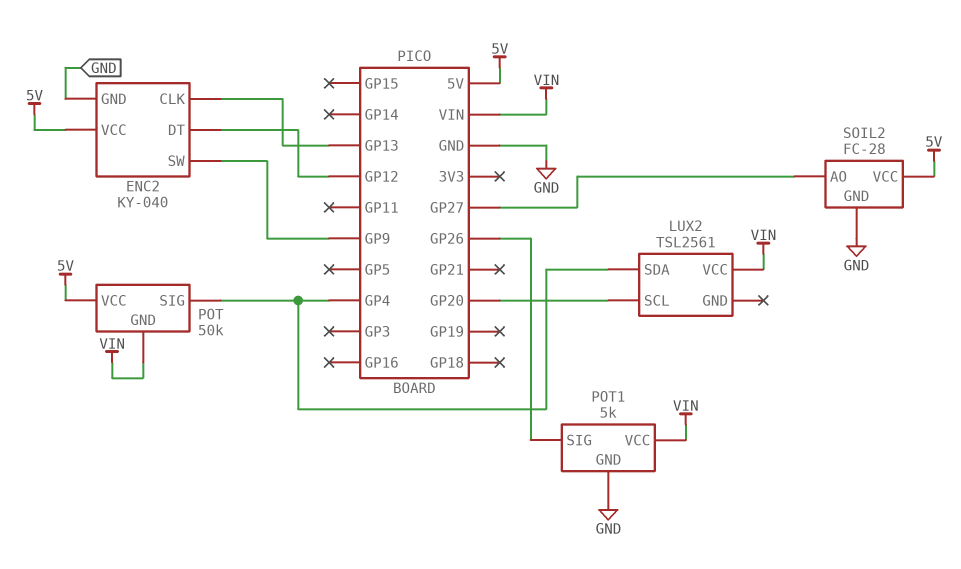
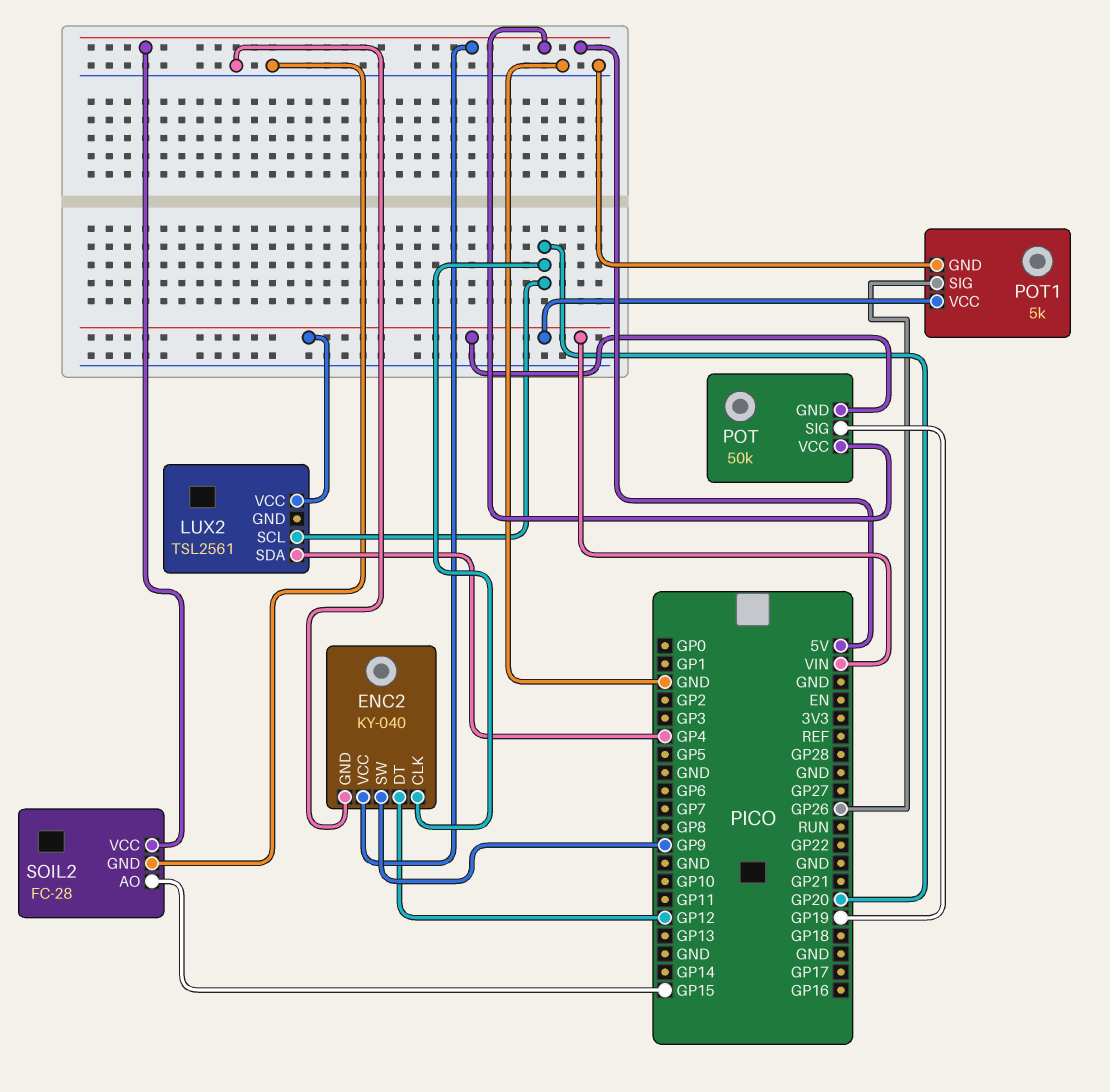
ENC2 pin CLK: GP13 -> GP20
POT pin SIG: GP4 -> GP19
SOIL2 pin AO: GP27 -> GP15

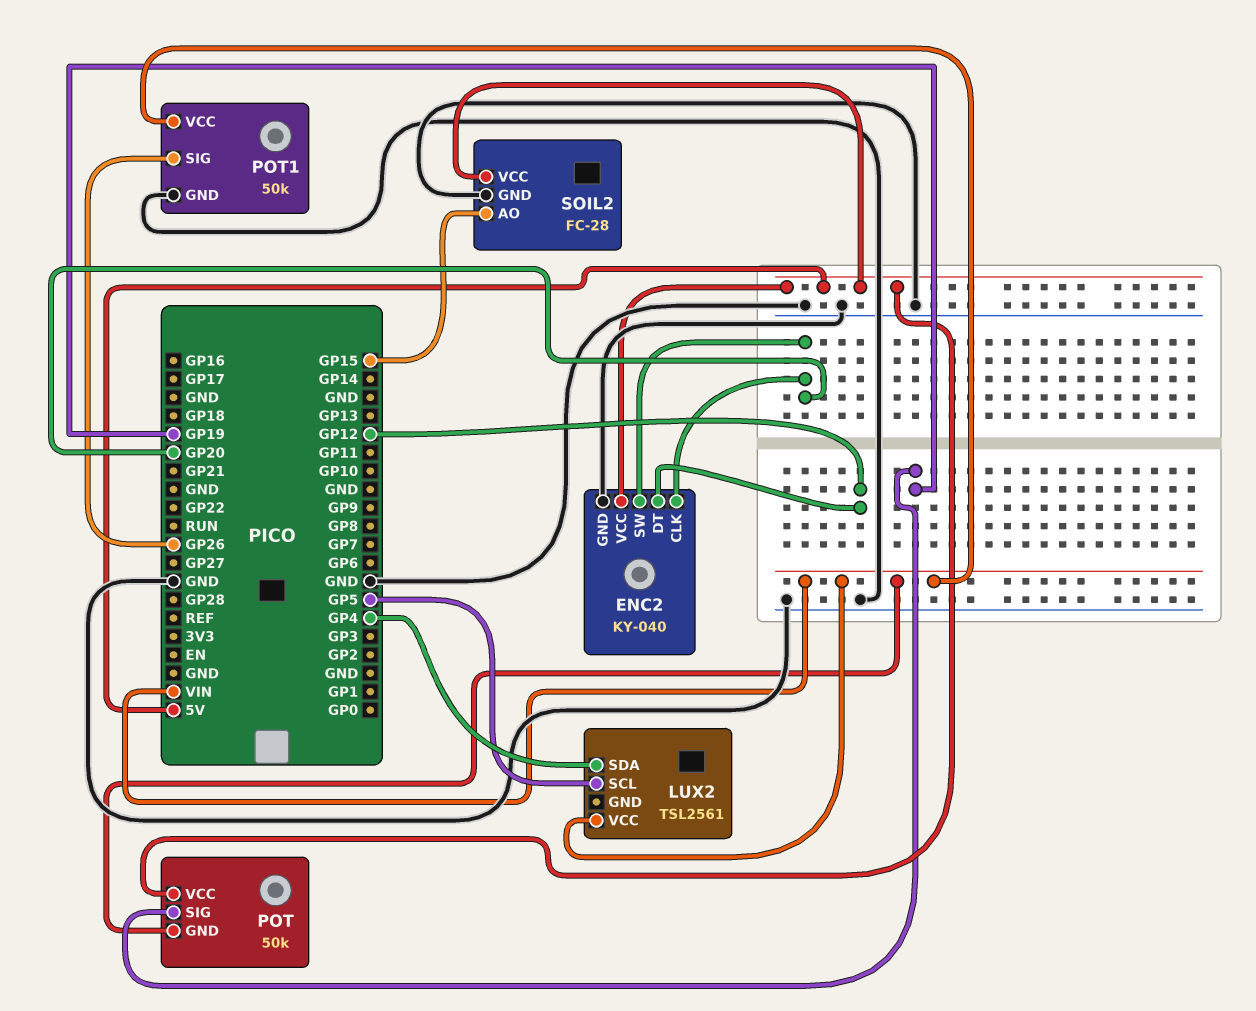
ENC2 pin SW: GP9 -> GP20
LUX2 pin SCL: GP20 -> GP5
POT1: 5k -> 50k

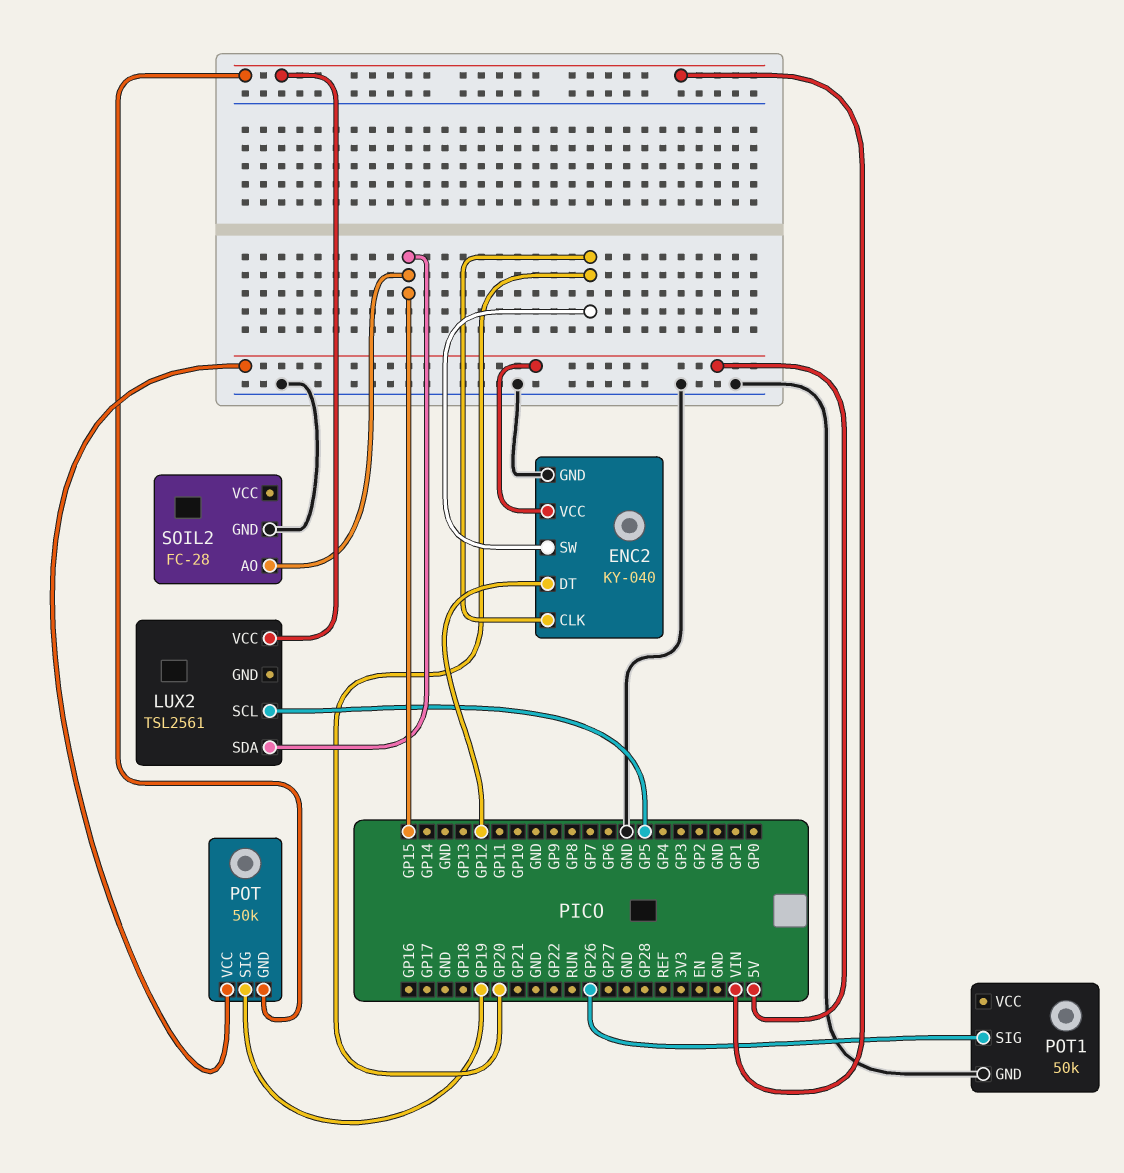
LUX2 pin SDA: GP4 -> GP15
POT1 pin VCC: VIN -> none
SOIL2 pin VCC: 5V -> none

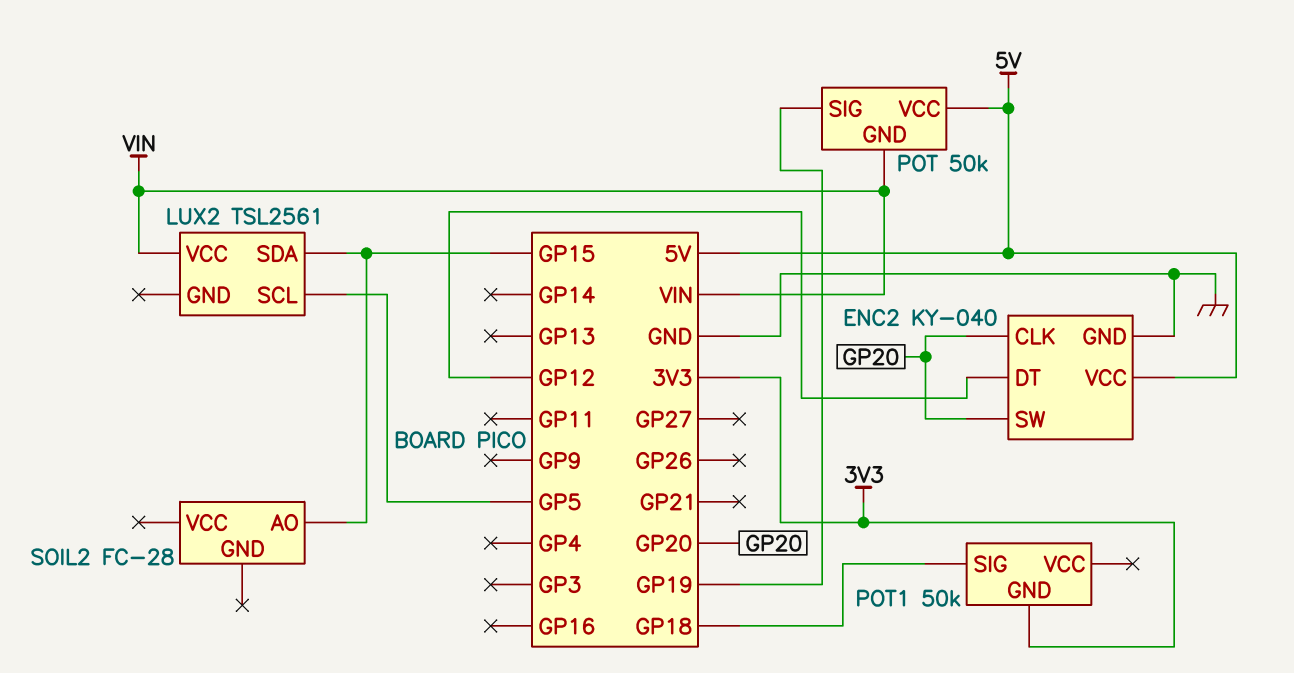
POT1 pin GND: GND -> 3V3
POT1 pin SIG: GP26 -> GP18
SOIL2 pin GND: GND -> none

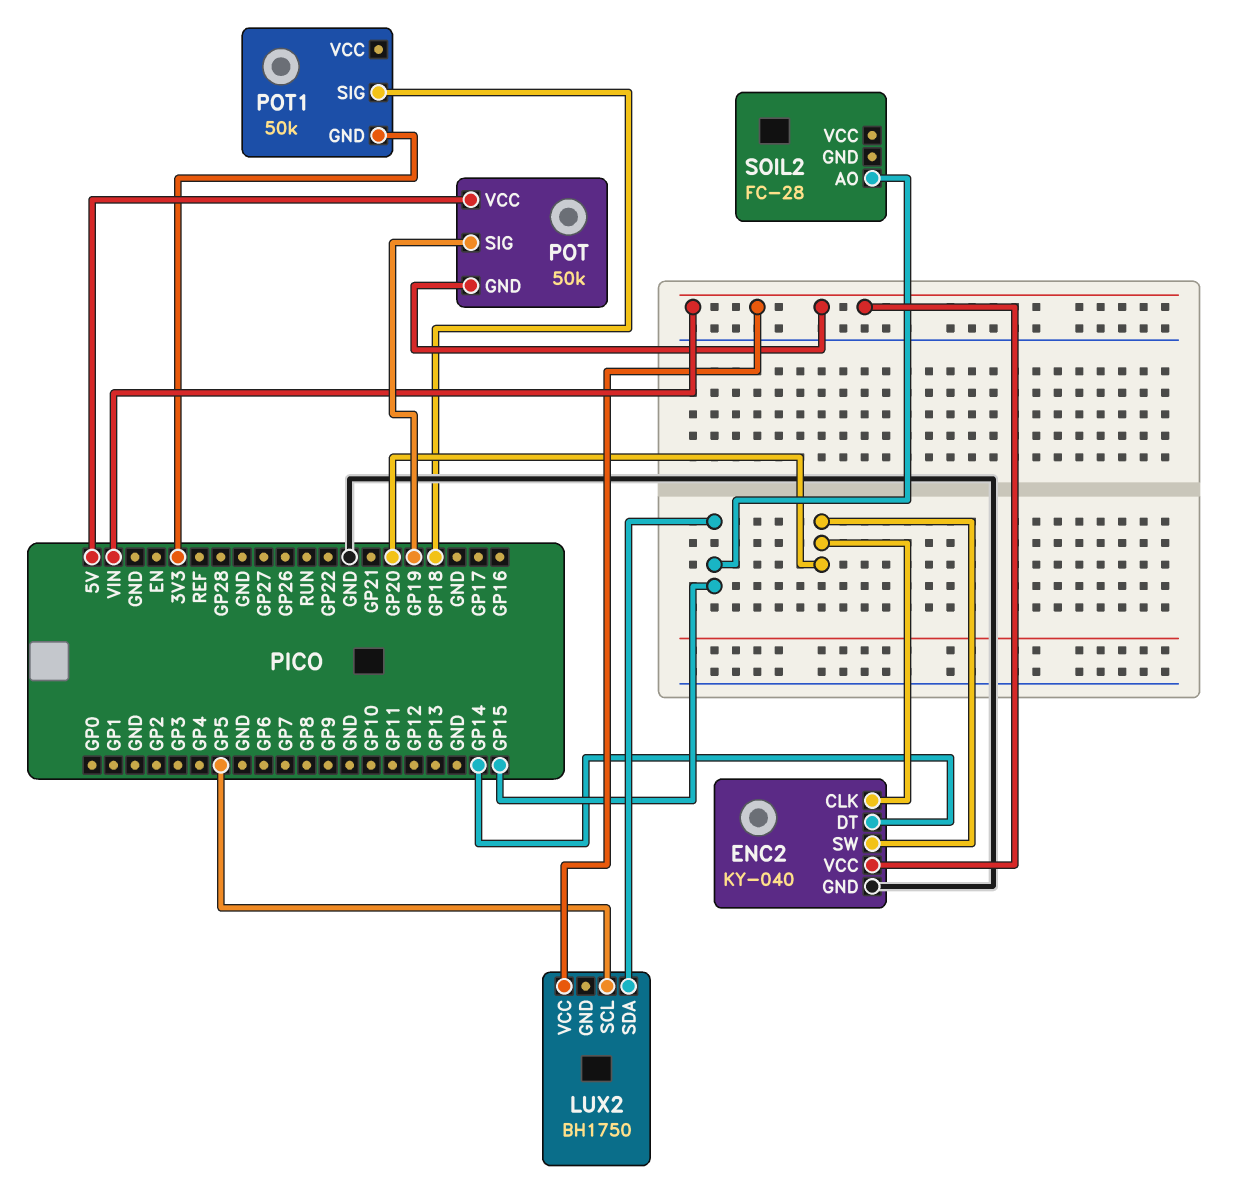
ENC2 pin DT: GP12 -> GP14
ENC2 pin VCC: 5V -> VIN
LUX2: TSL2561 -> BH1750

